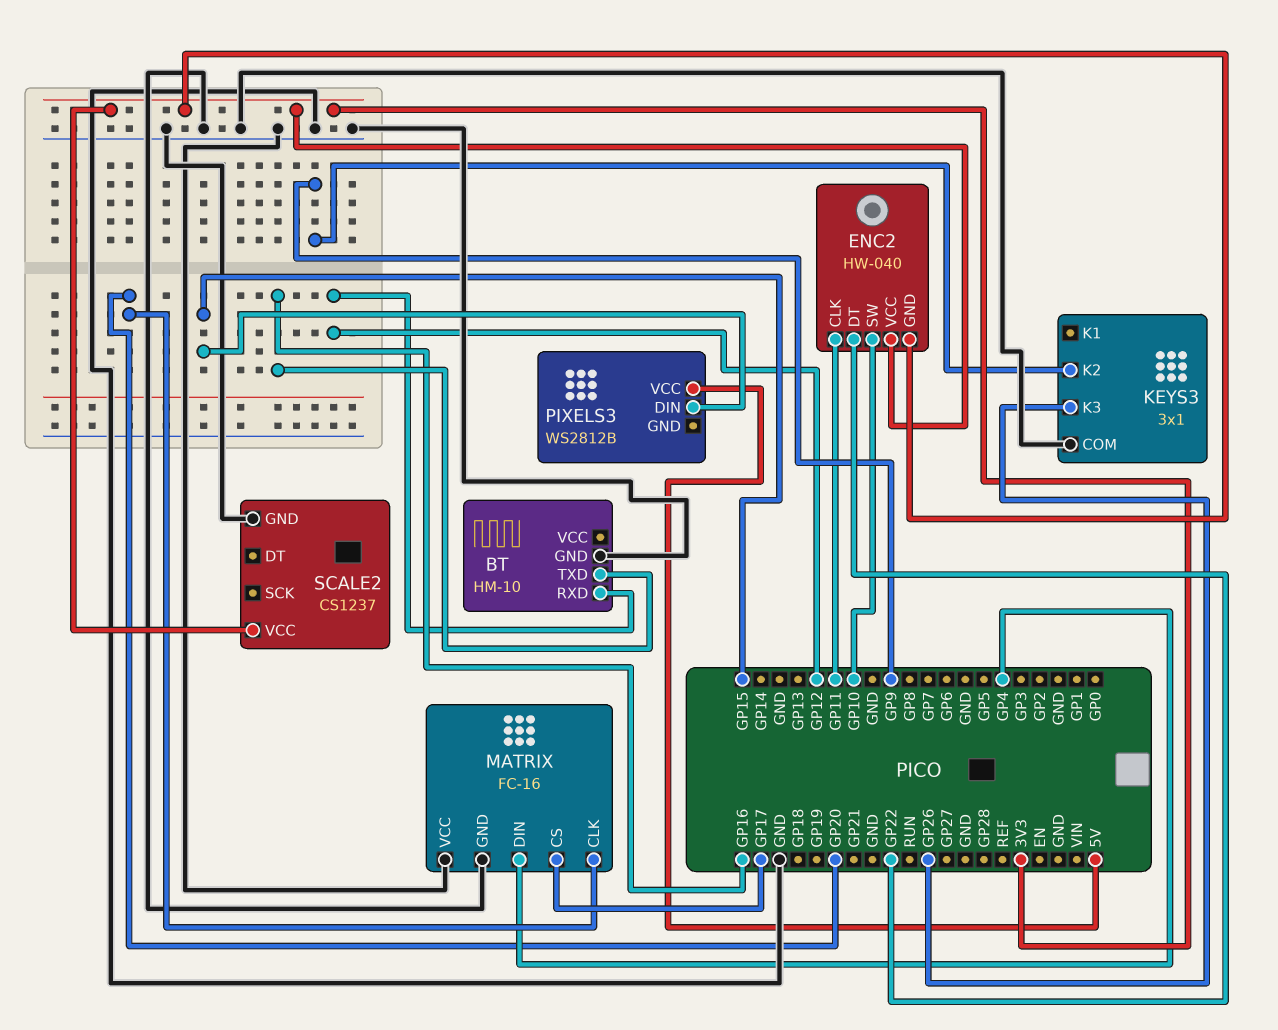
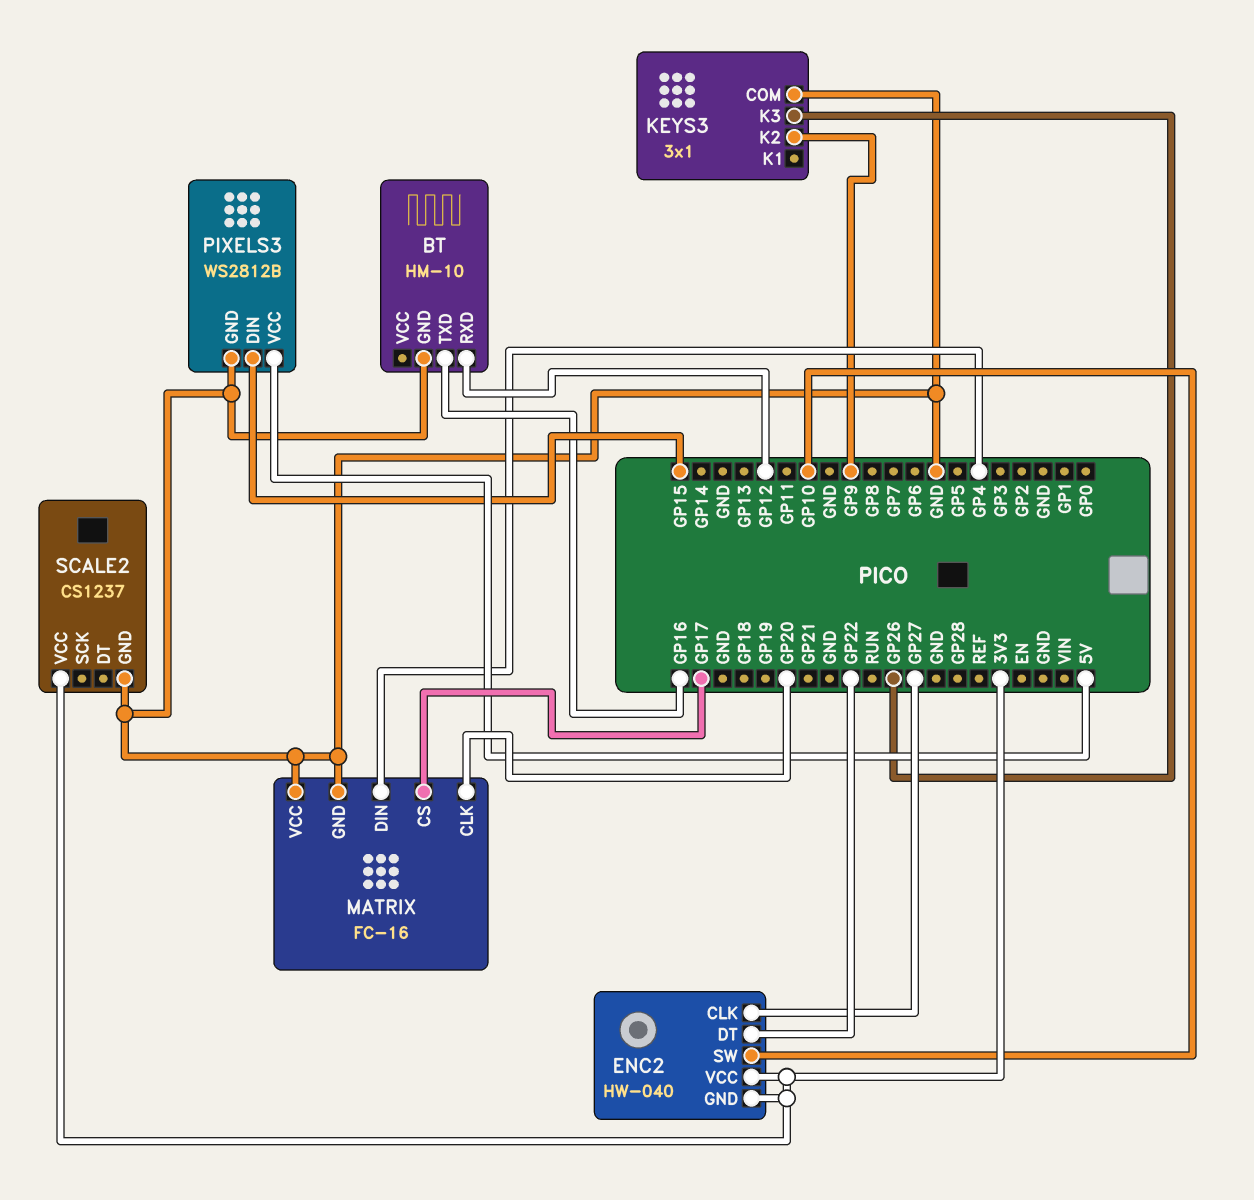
ENC2 pin CLK: GP11 -> GP27
PIXELS3 pin GND: none -> GND

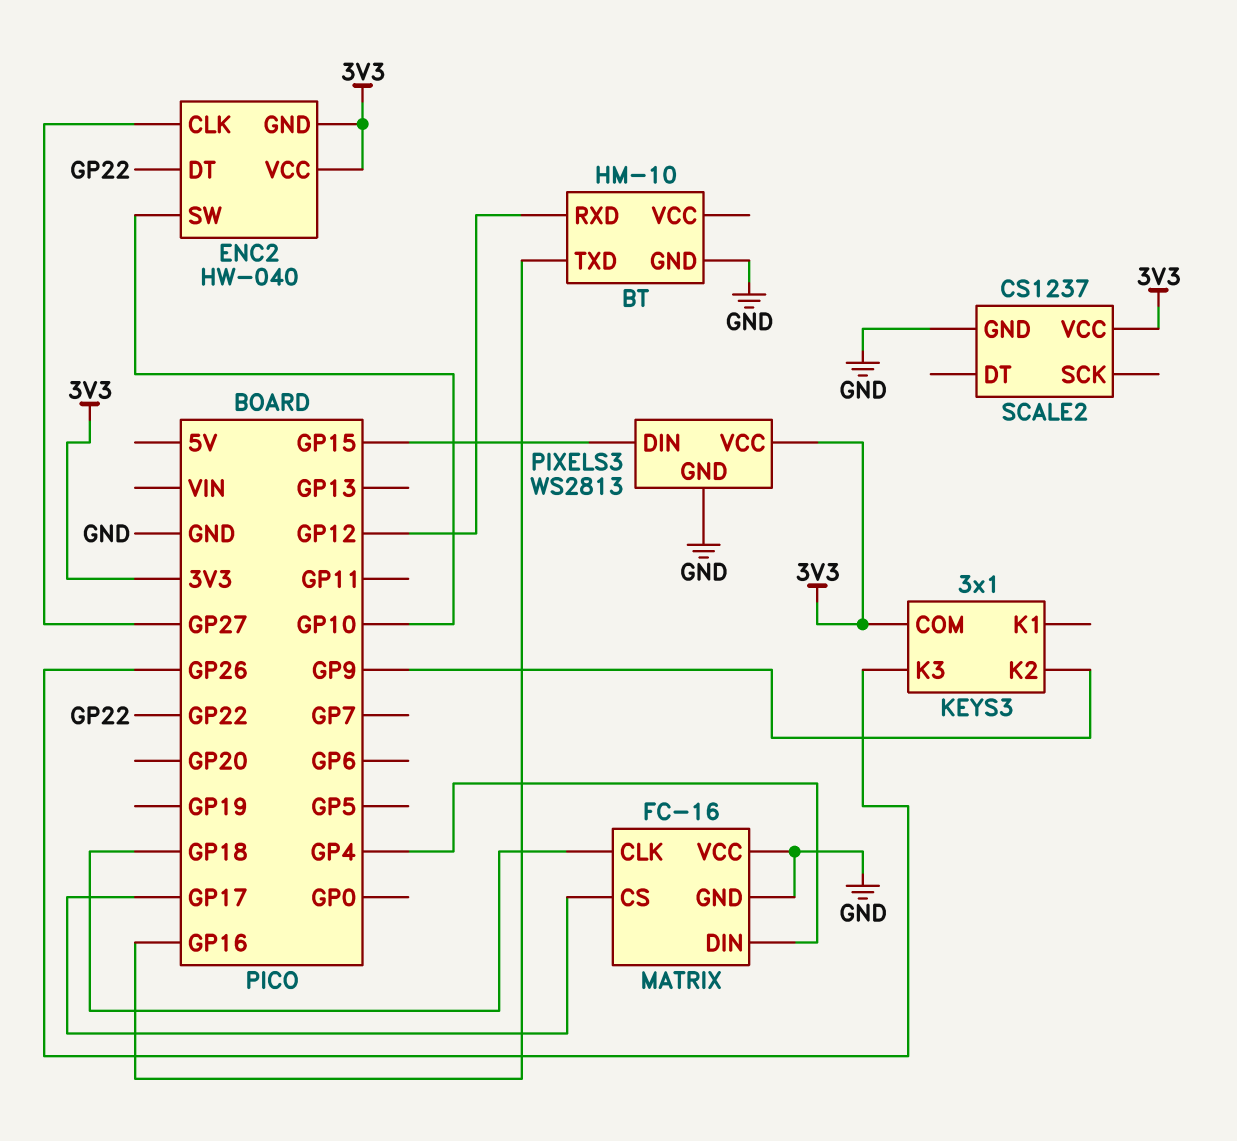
KEYS3 pin COM: GND -> 3V3
MATRIX pin CLK: GP20 -> GP18
PIXELS3: WS2812B -> WS2813
PIXELS3 pin VCC: 5V -> 3V3

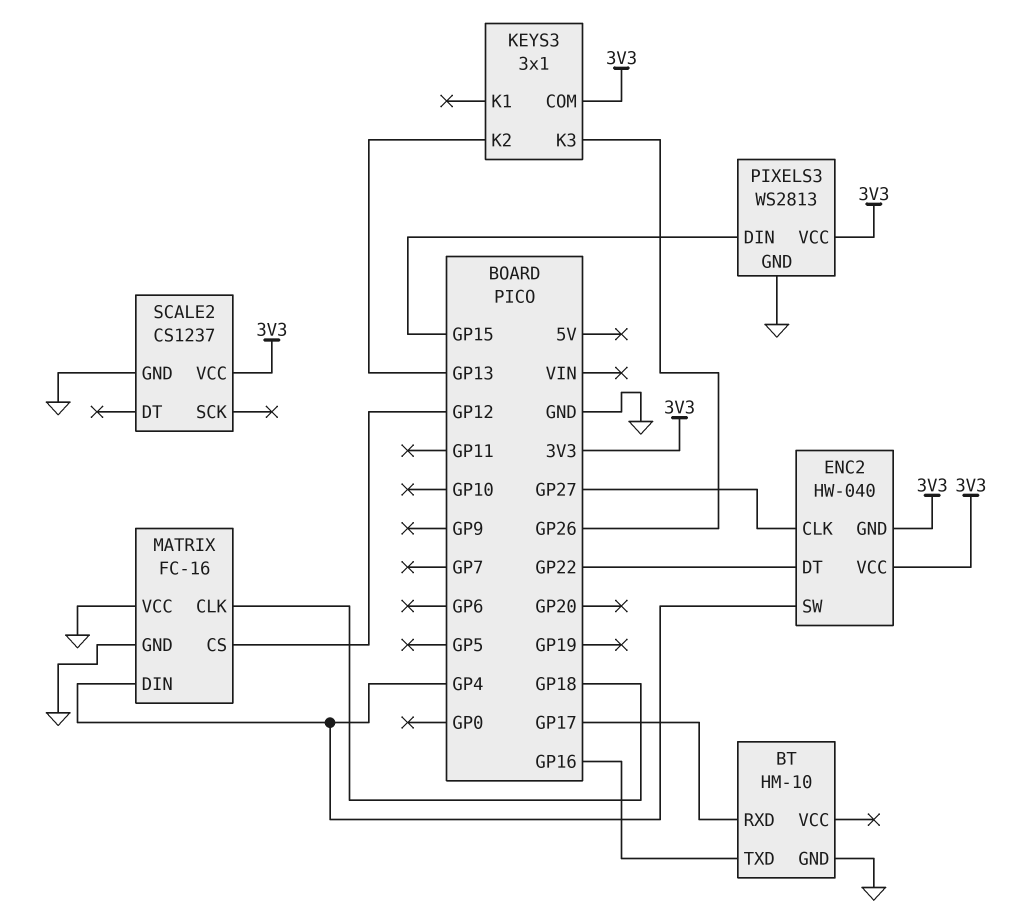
BT pin RXD: GP12 -> GP17
ENC2 pin SW: GP10 -> GP4
KEYS3 pin K2: GP9 -> GP13
MATRIX pin CS: GP17 -> GP12

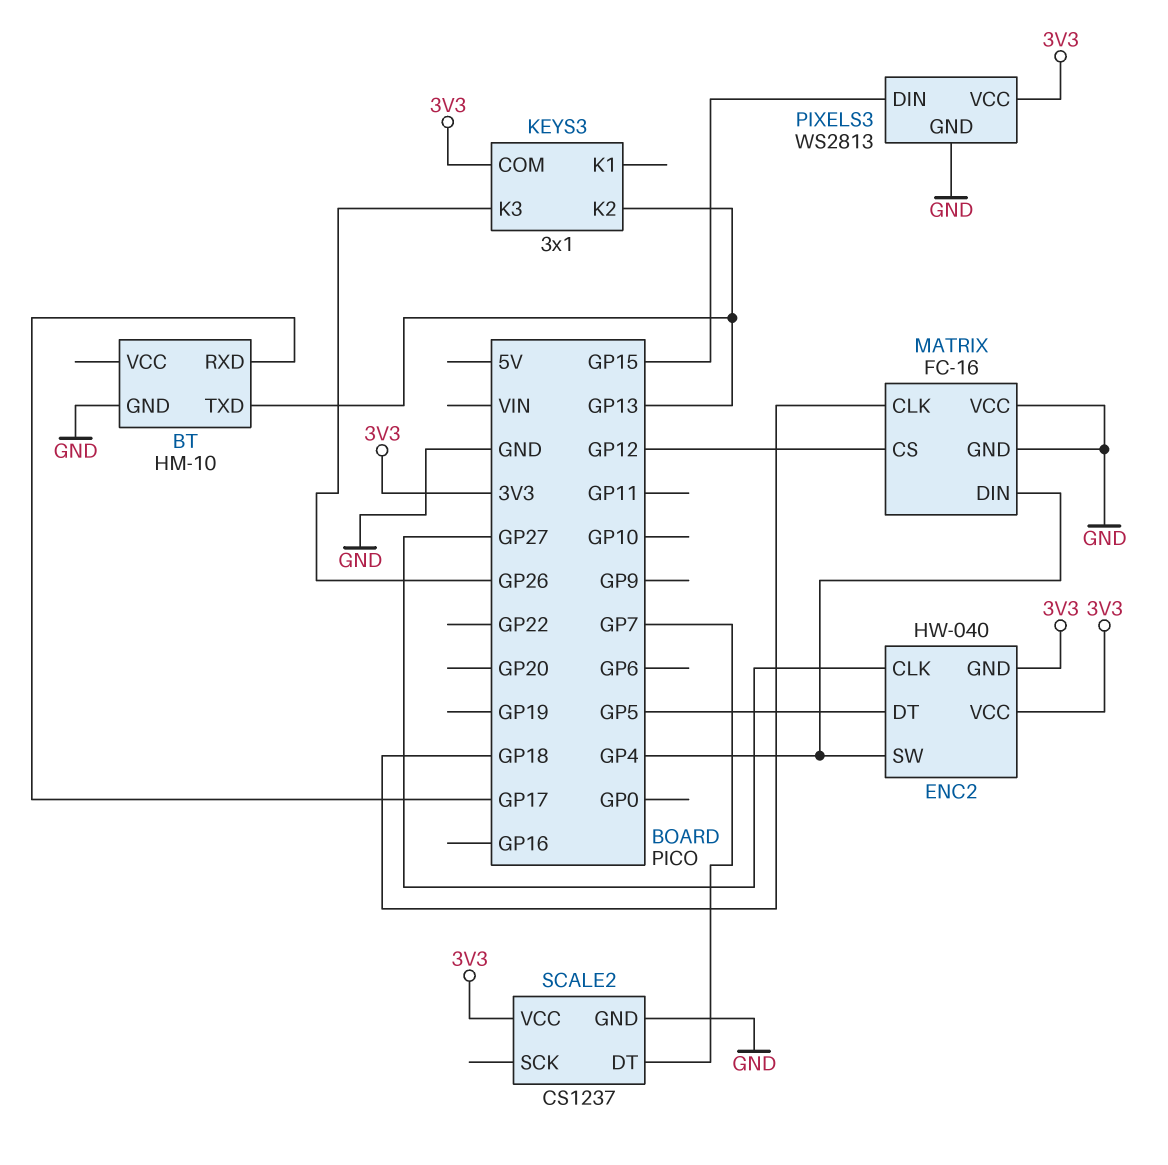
BT pin TXD: GP16 -> GP13
ENC2 pin DT: GP22 -> GP5
SCALE2 pin DT: none -> GP7

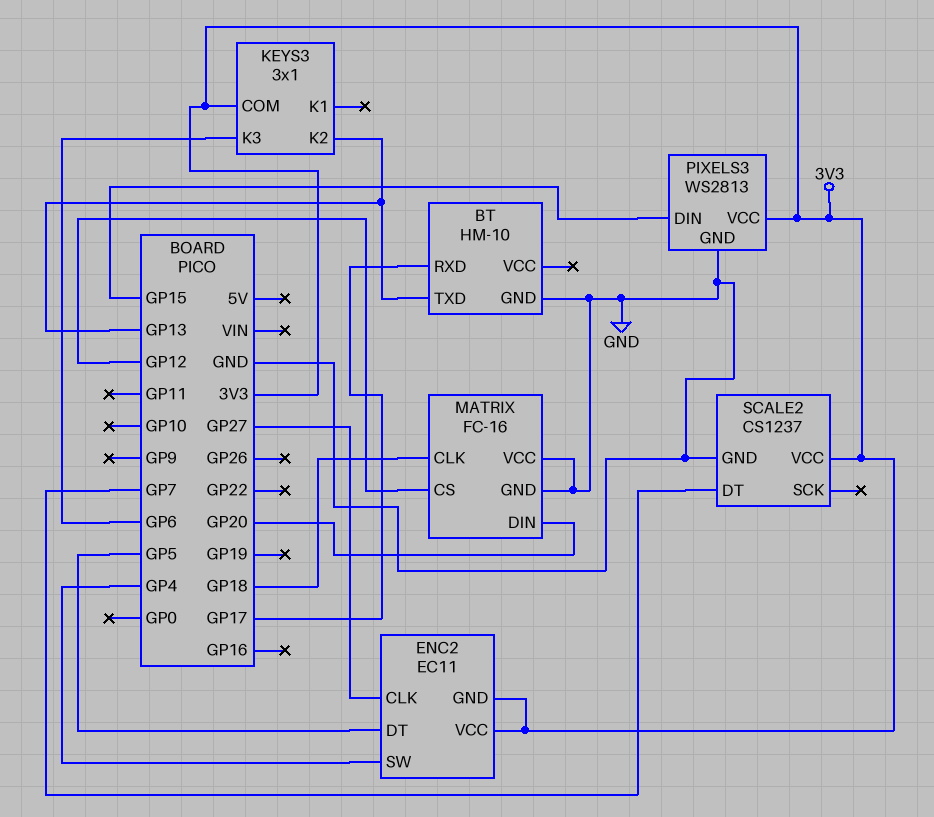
ENC2: HW-040 -> EC11
KEYS3 pin K3: GP26 -> GP6
MATRIX pin DIN: GP4 -> GP20

